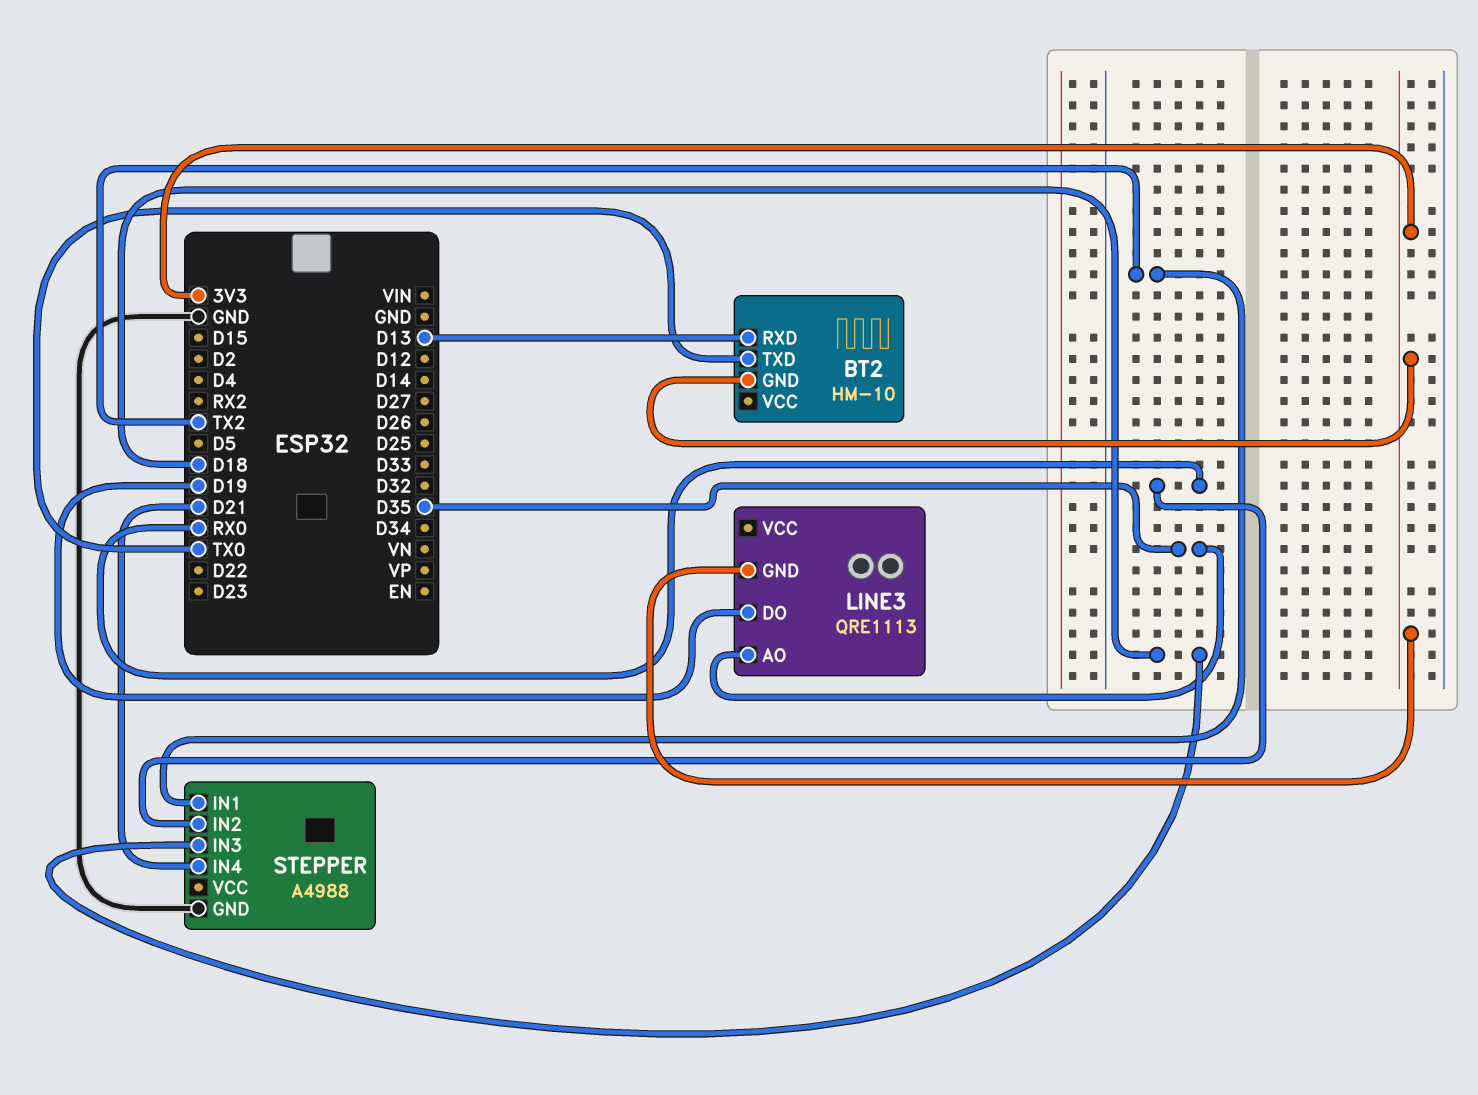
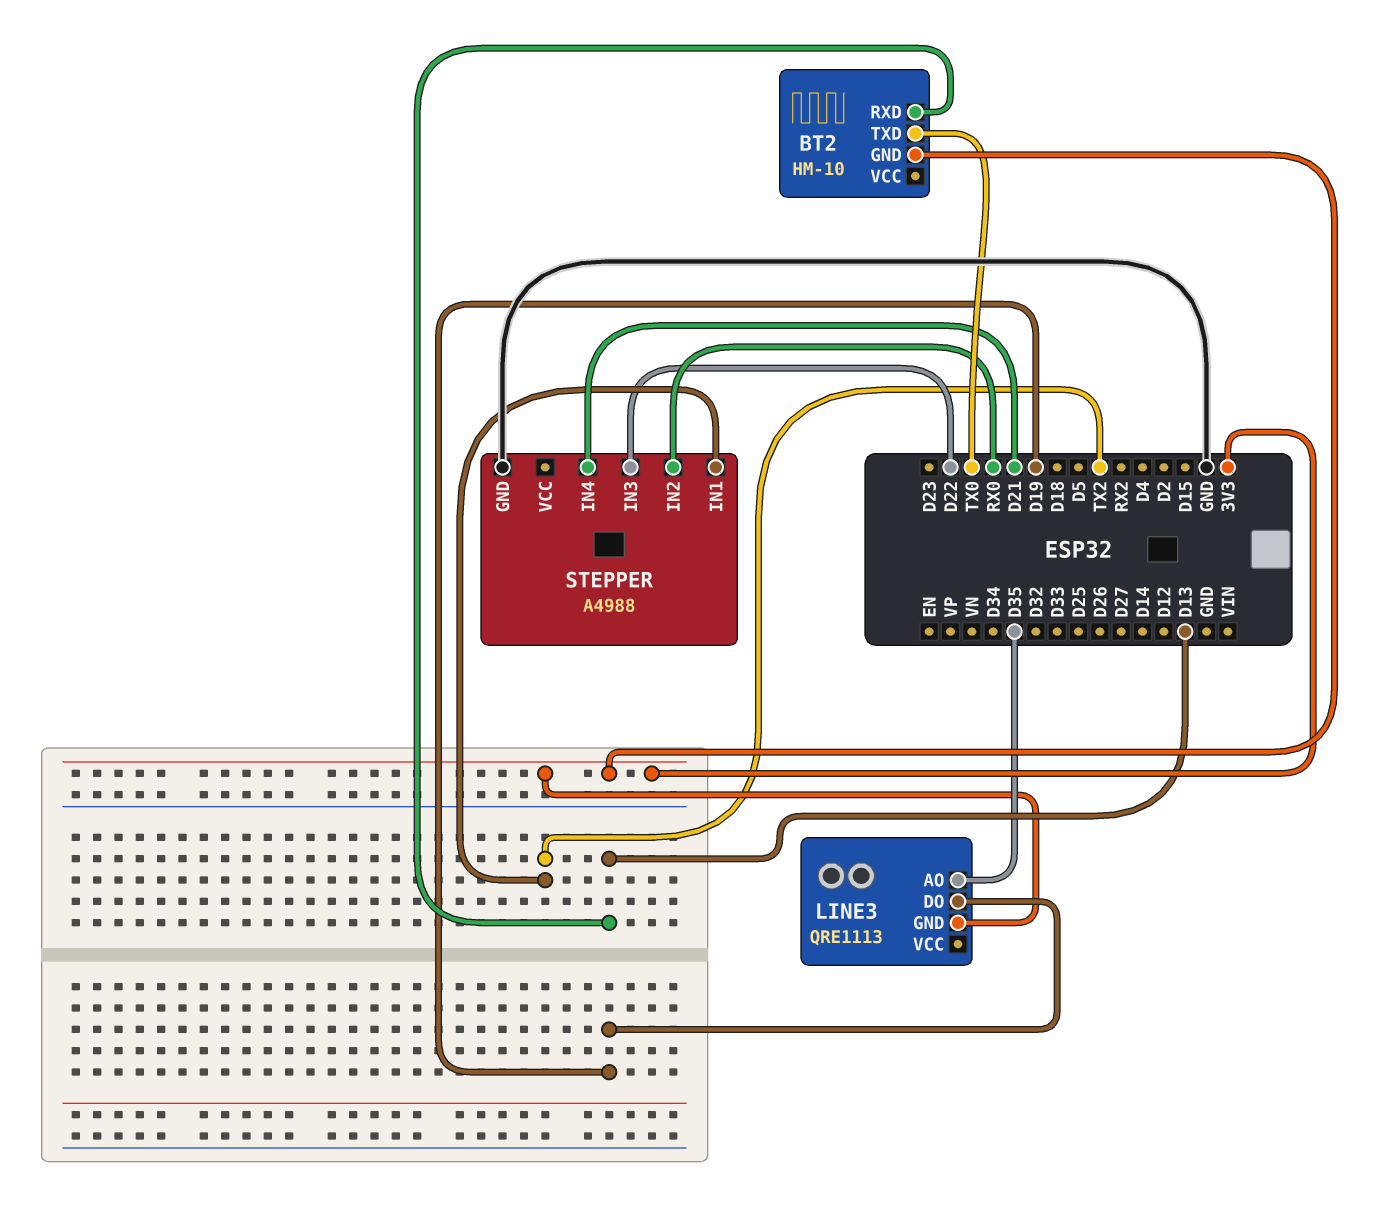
STEPPER pin IN3: D18 -> D22

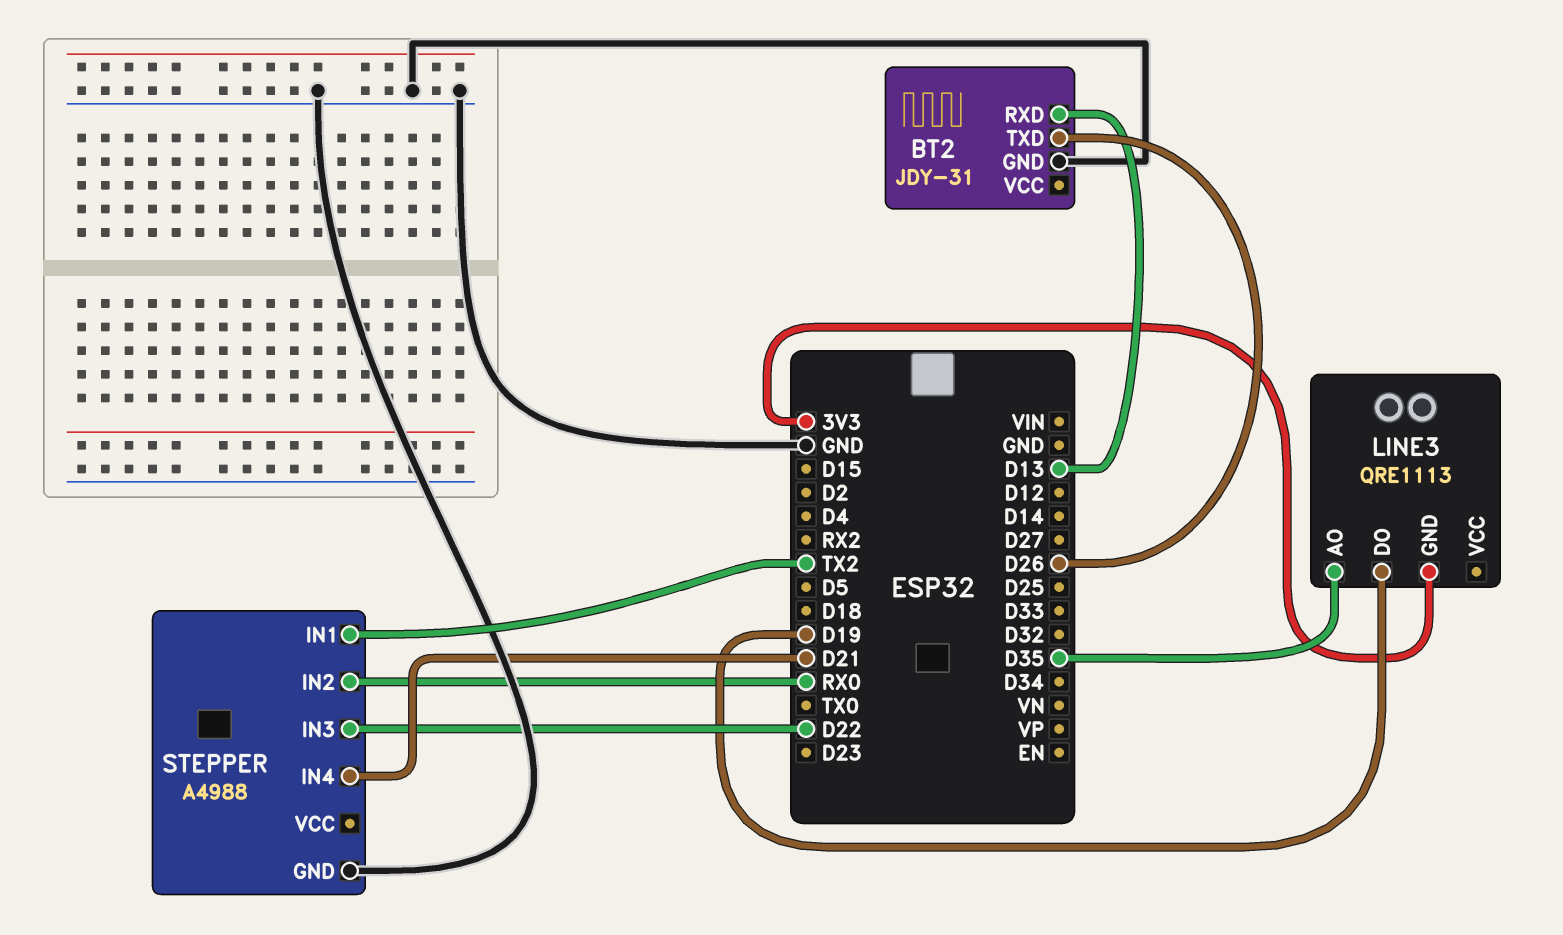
BT2: HM-10 -> JDY-31
BT2 pin GND: 3V3 -> GND
BT2 pin TXD: TX0 -> D26

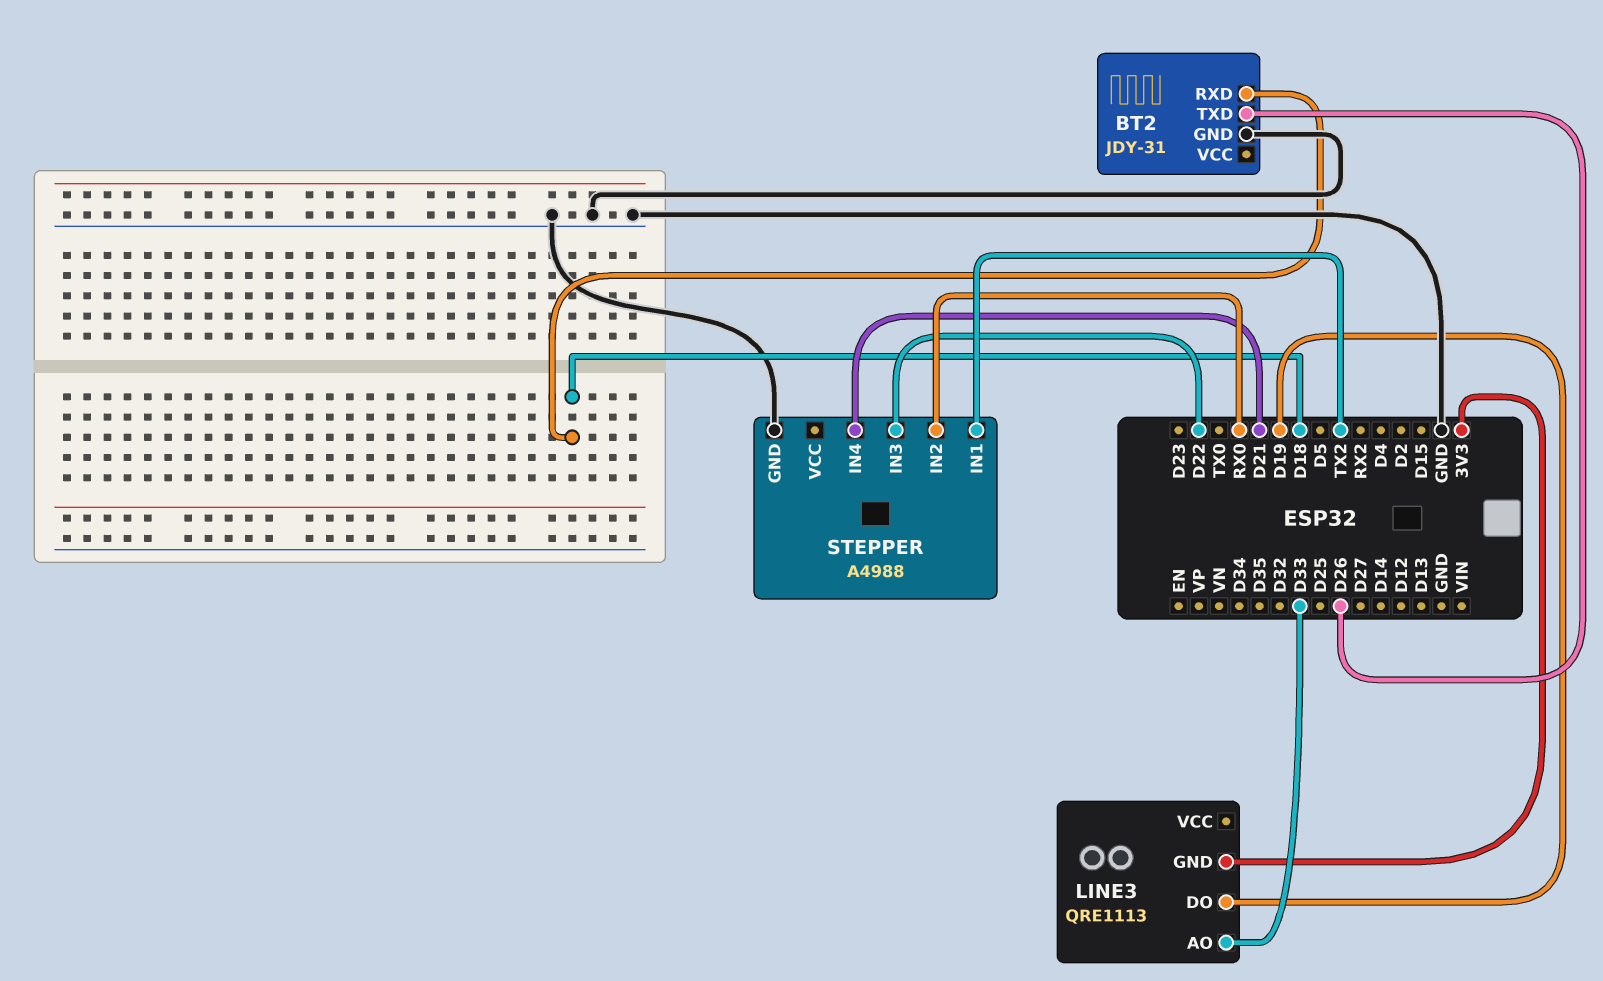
BT2 pin RXD: D13 -> D18
LINE3 pin AO: D35 -> D33

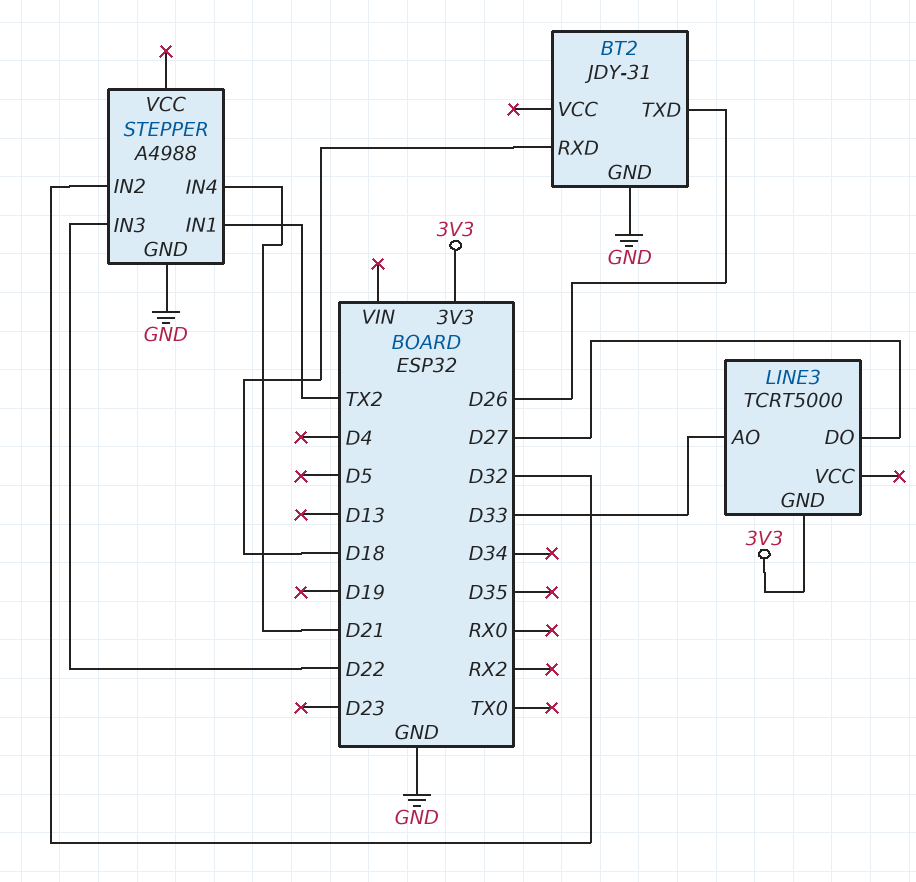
LINE3: QRE1113 -> TCRT5000
LINE3 pin DO: D19 -> D27
STEPPER pin IN2: RX0 -> D32

